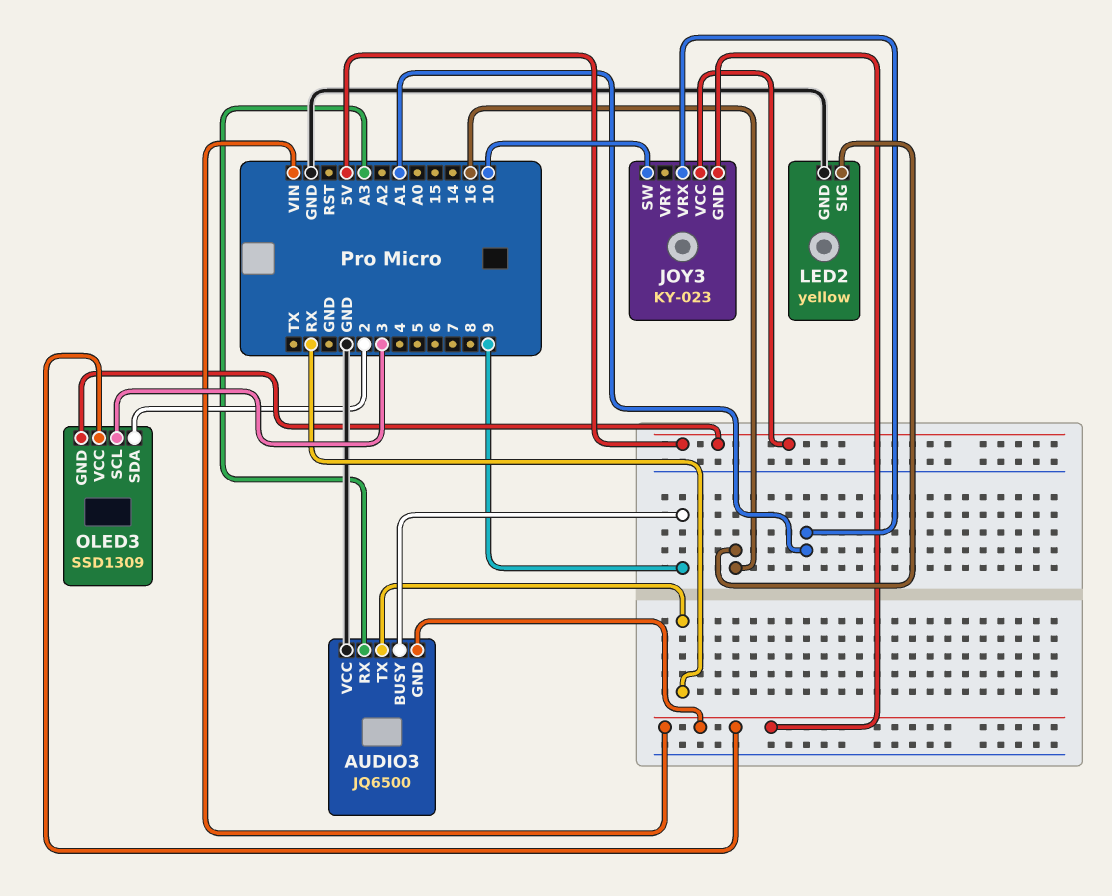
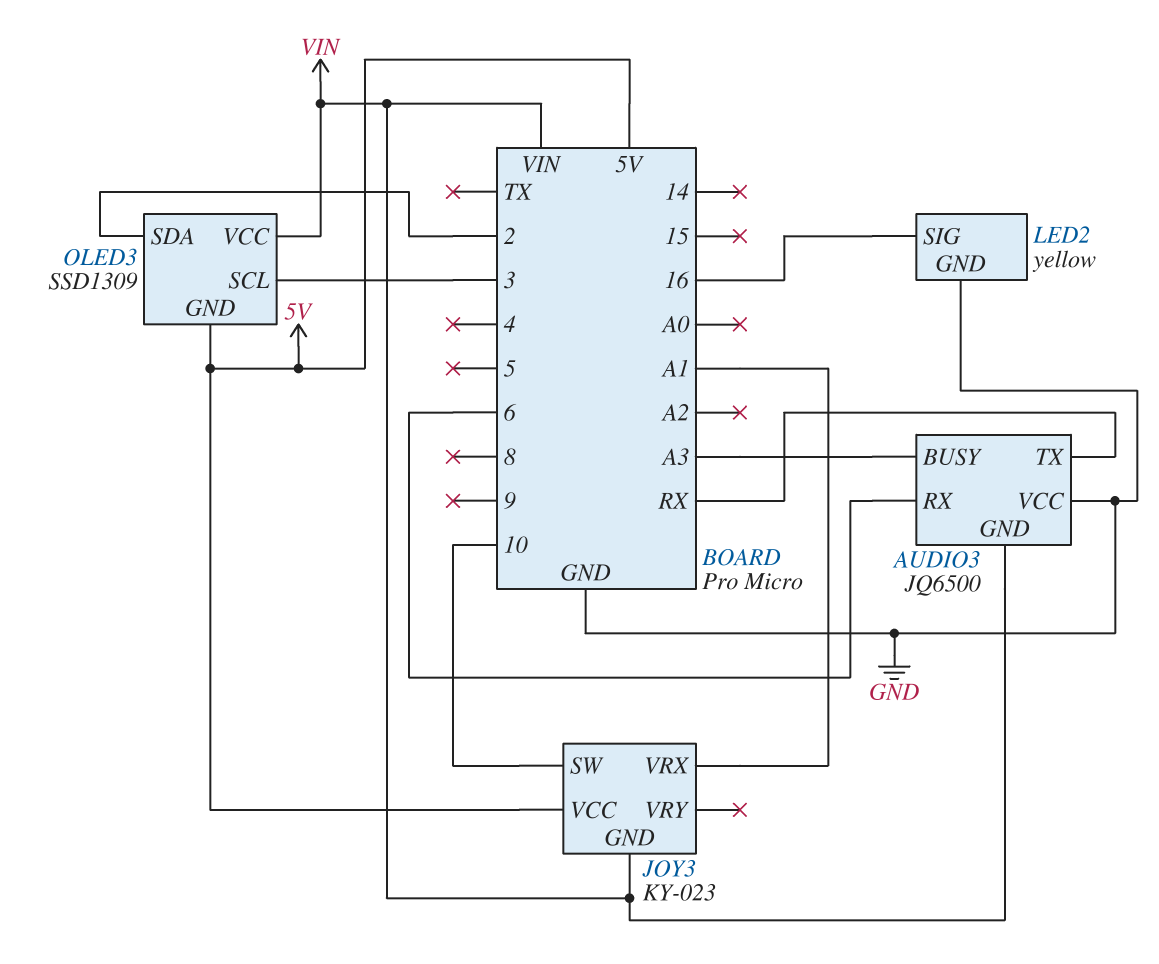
AUDIO3 pin BUSY: 9 -> A3
AUDIO3 pin RX: A3 -> 6

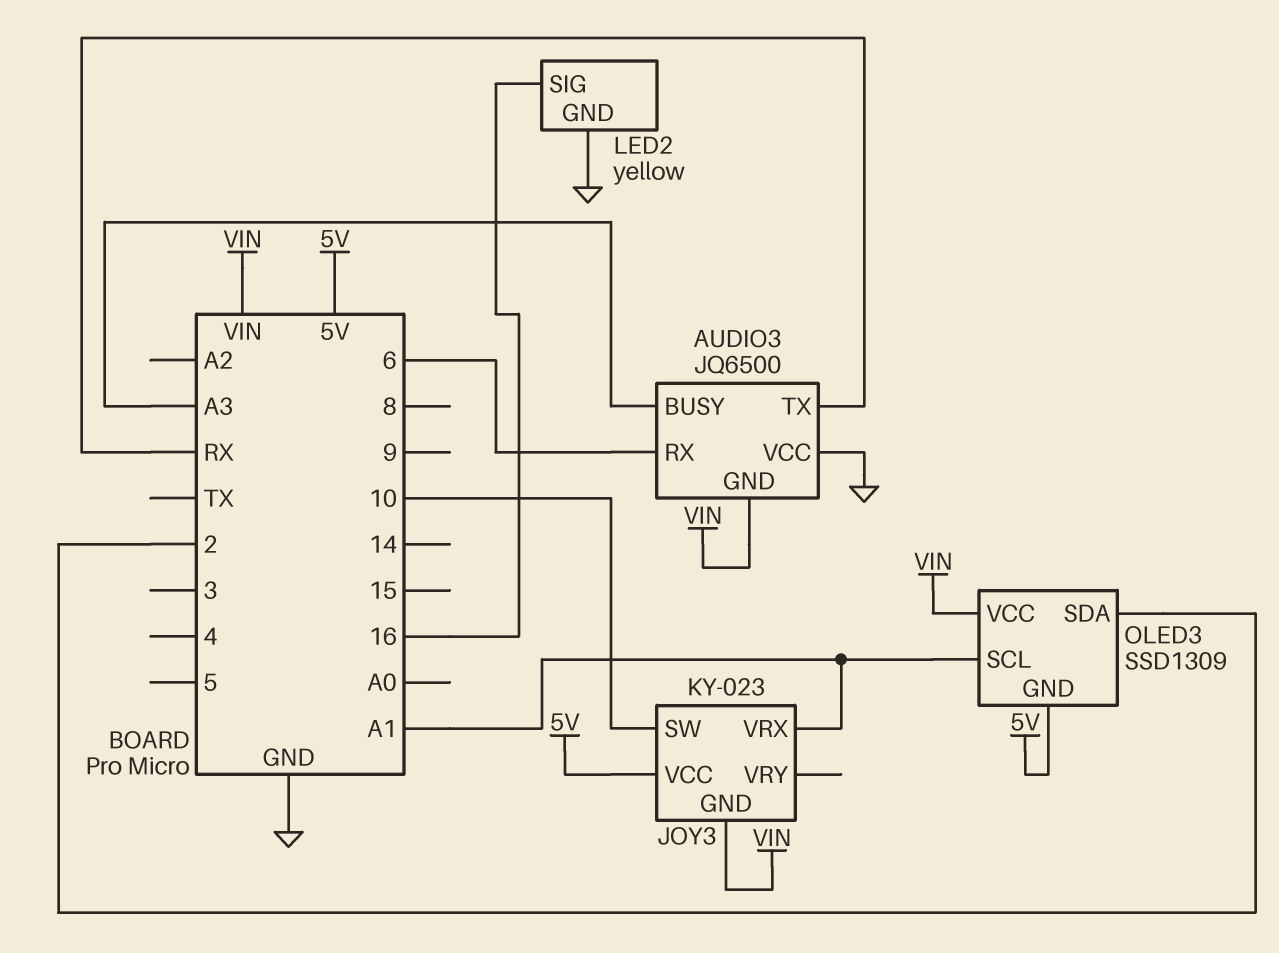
OLED3 pin SCL: 3 -> A1

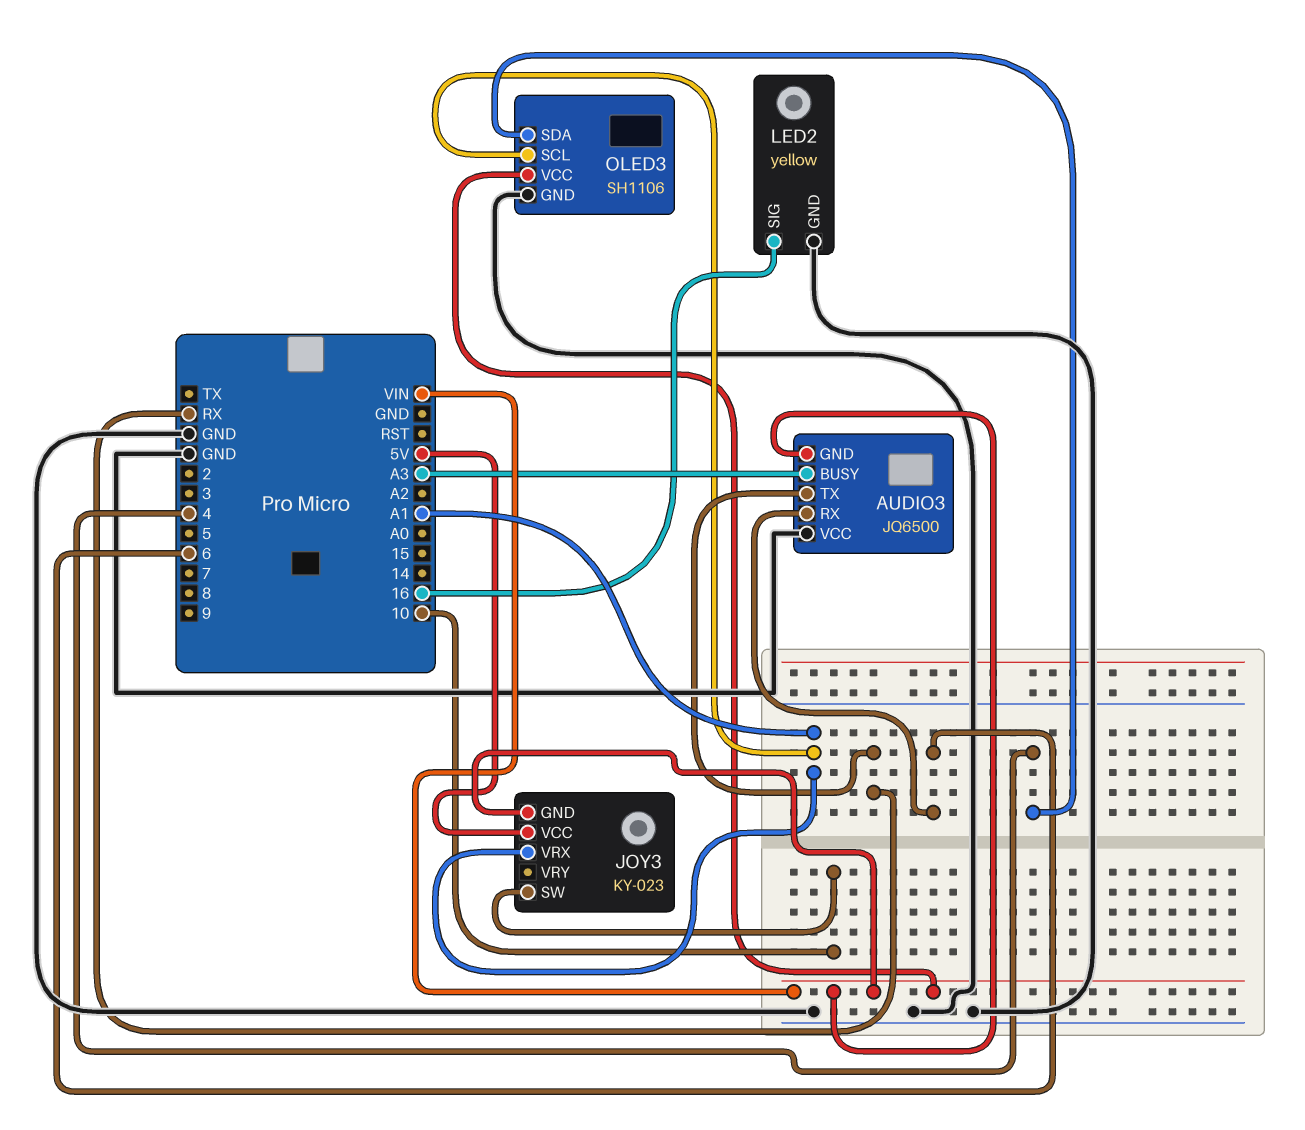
OLED3: SSD1309 -> SH1106
OLED3 pin GND: 5V -> GND
OLED3 pin SDA: 2 -> 4

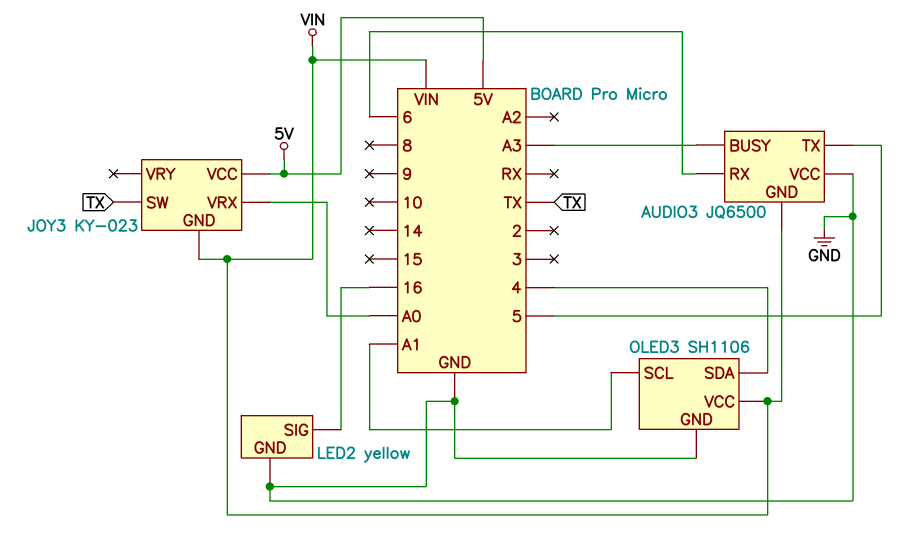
AUDIO3 pin TX: RX -> 5
JOY3 pin SW: 10 -> TX
JOY3 pin VRX: A1 -> A0

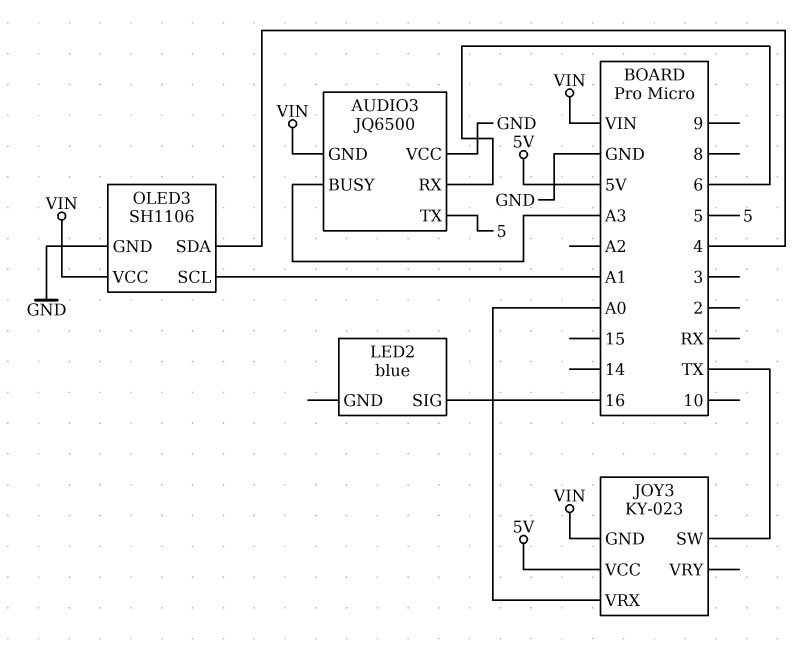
LED2: yellow -> blue
LED2 pin GND: GND -> none

